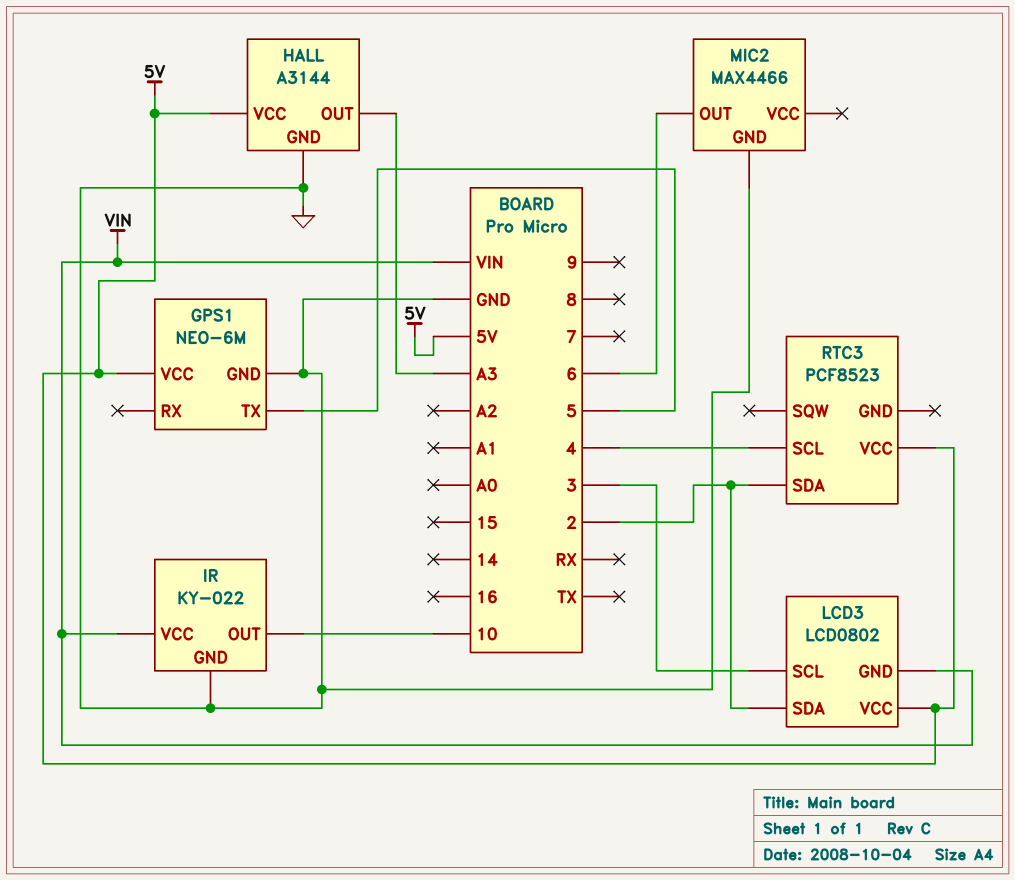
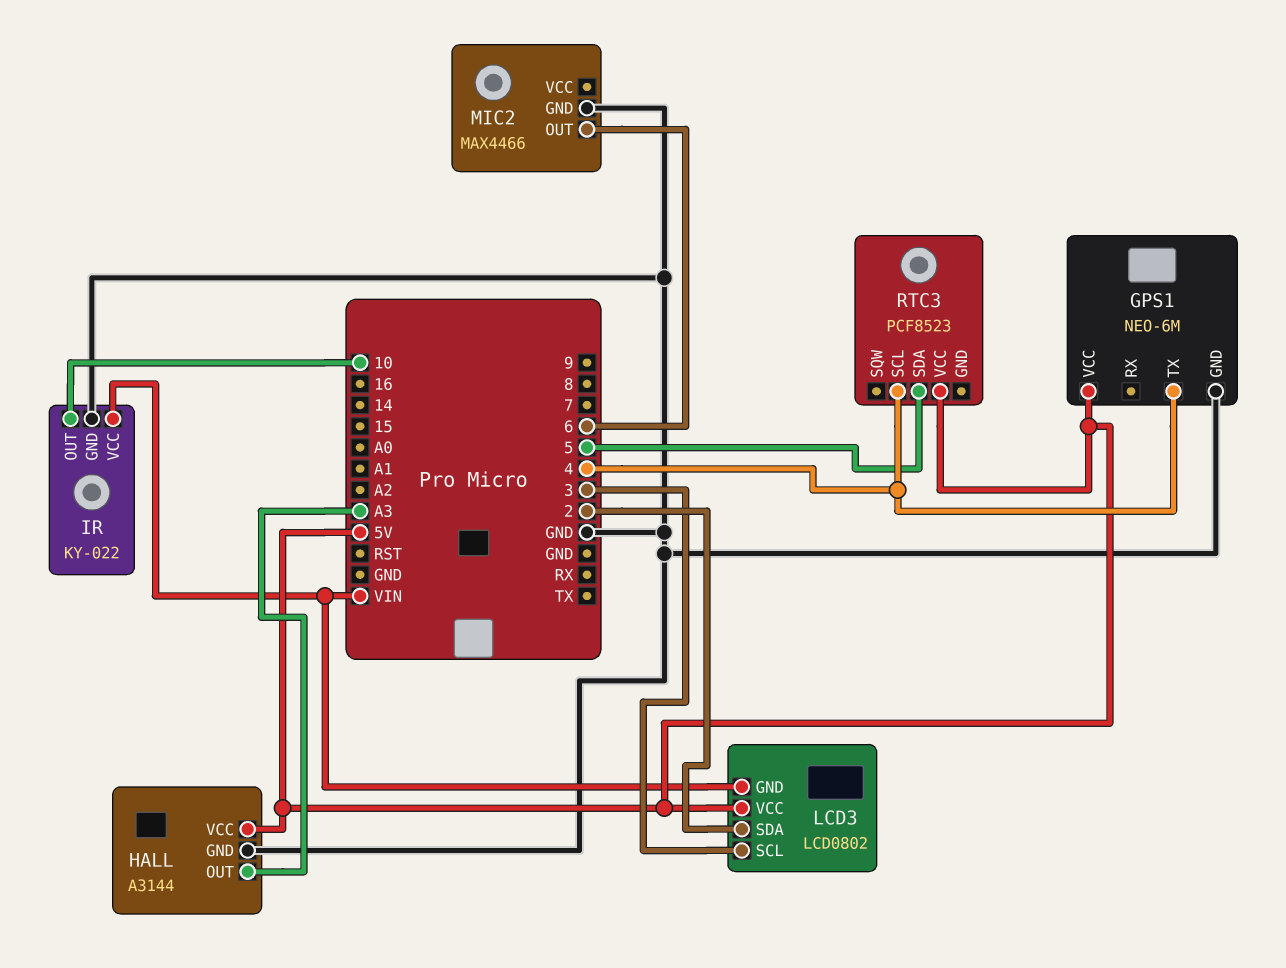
GPS1 pin TX: 5 -> 4
RTC3 pin SDA: 2 -> 5

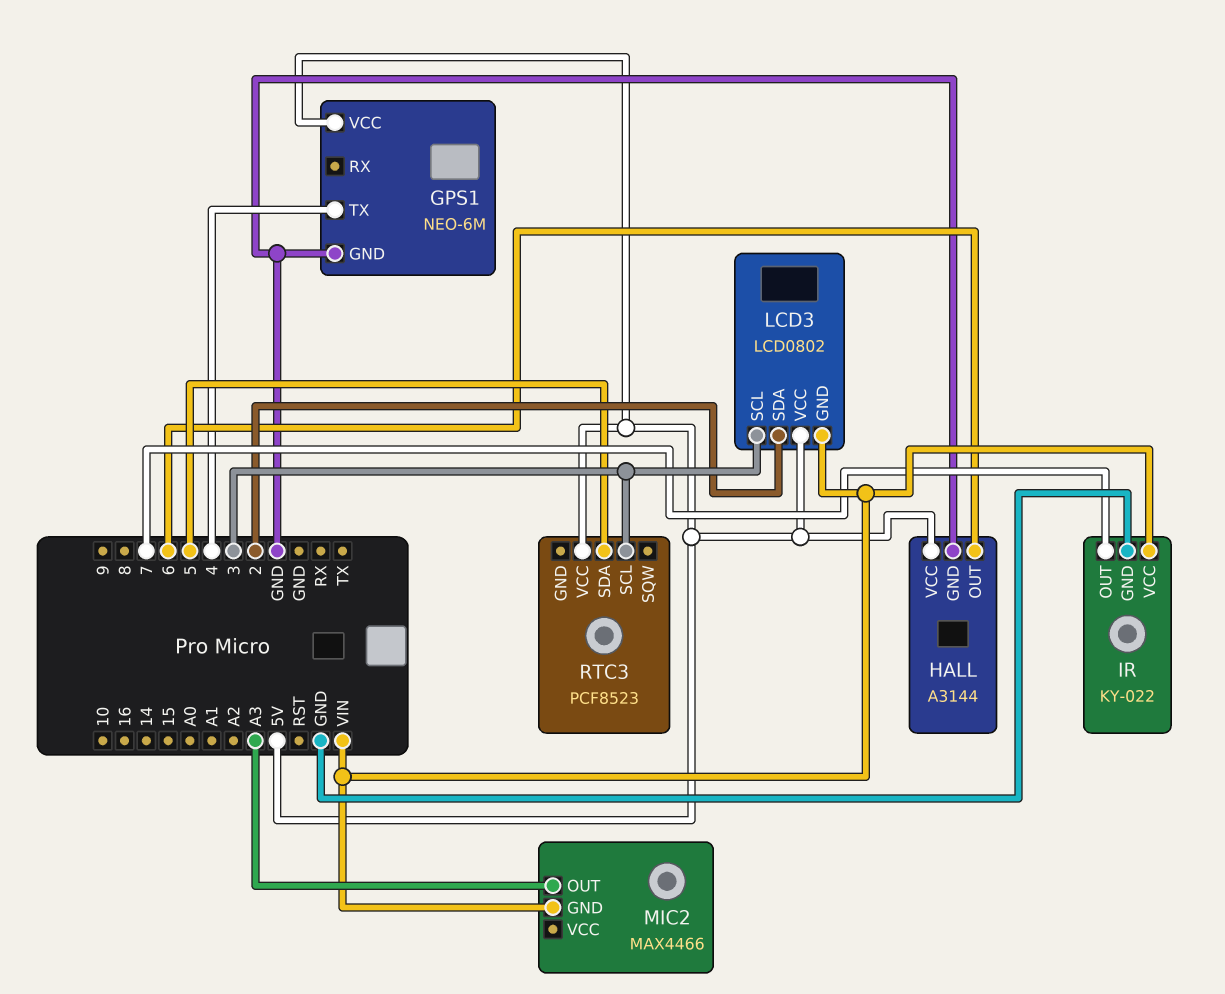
HALL pin OUT: A3 -> 6
IR pin OUT: 10 -> 7
MIC2 pin GND: GND -> VIN
MIC2 pin OUT: 6 -> A3
RTC3 pin SCL: 4 -> 3

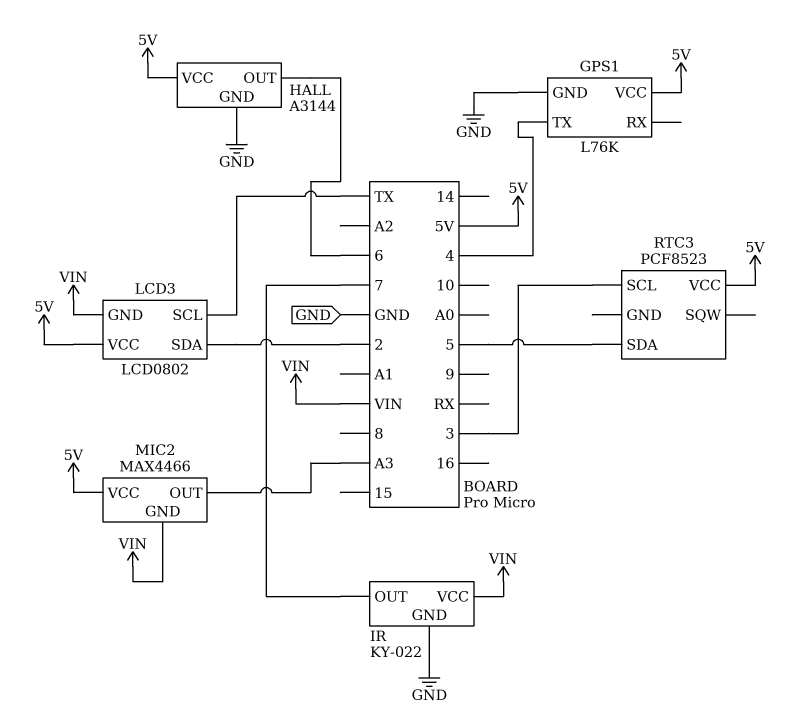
GPS1: NEO-6M -> L76K
LCD3 pin SCL: 3 -> TX
MIC2 pin VCC: none -> 5V

